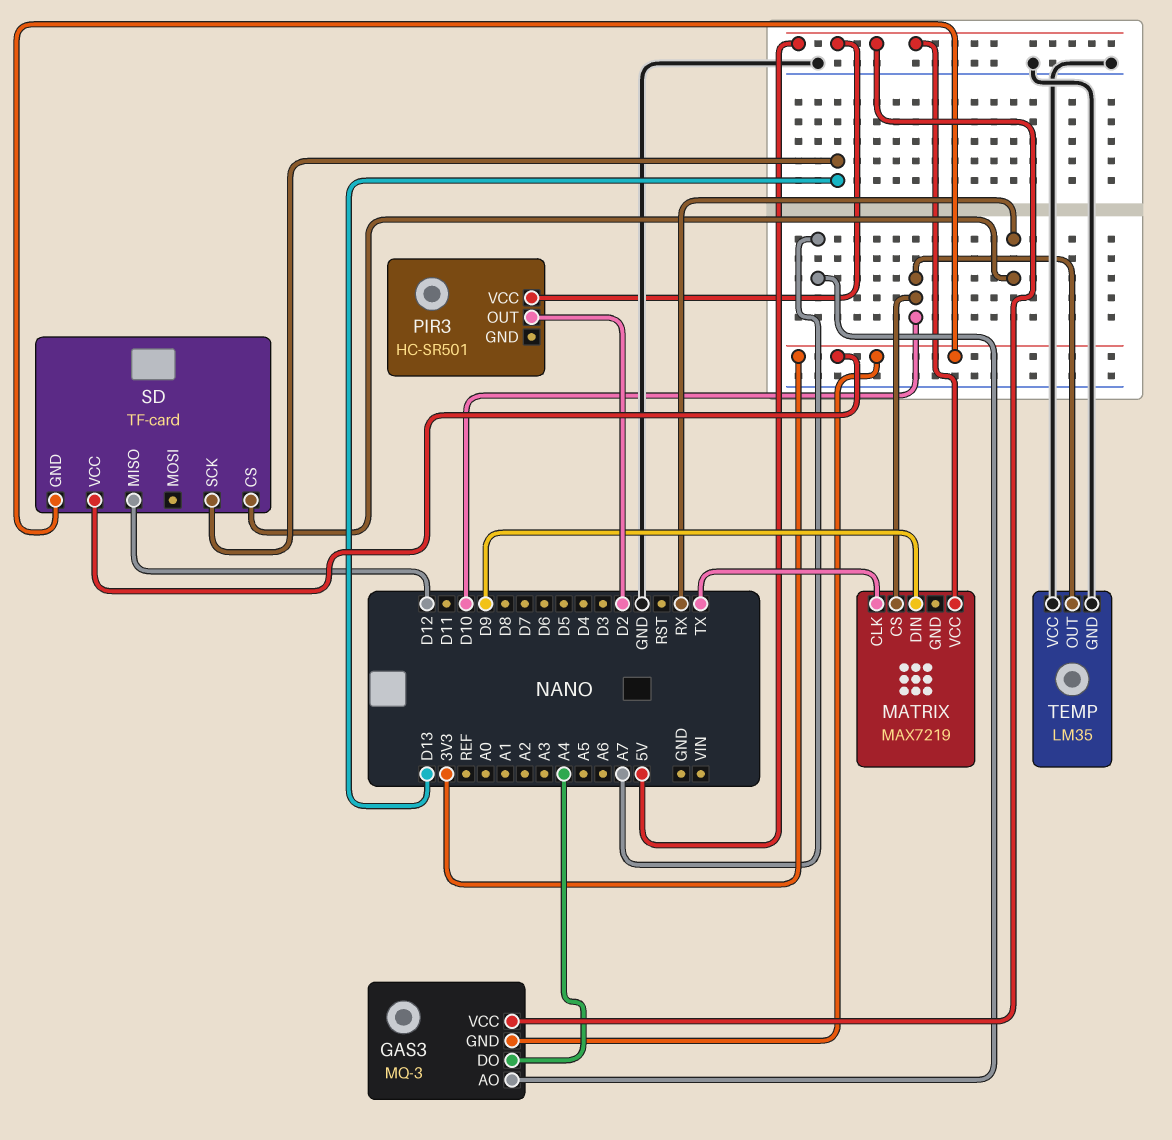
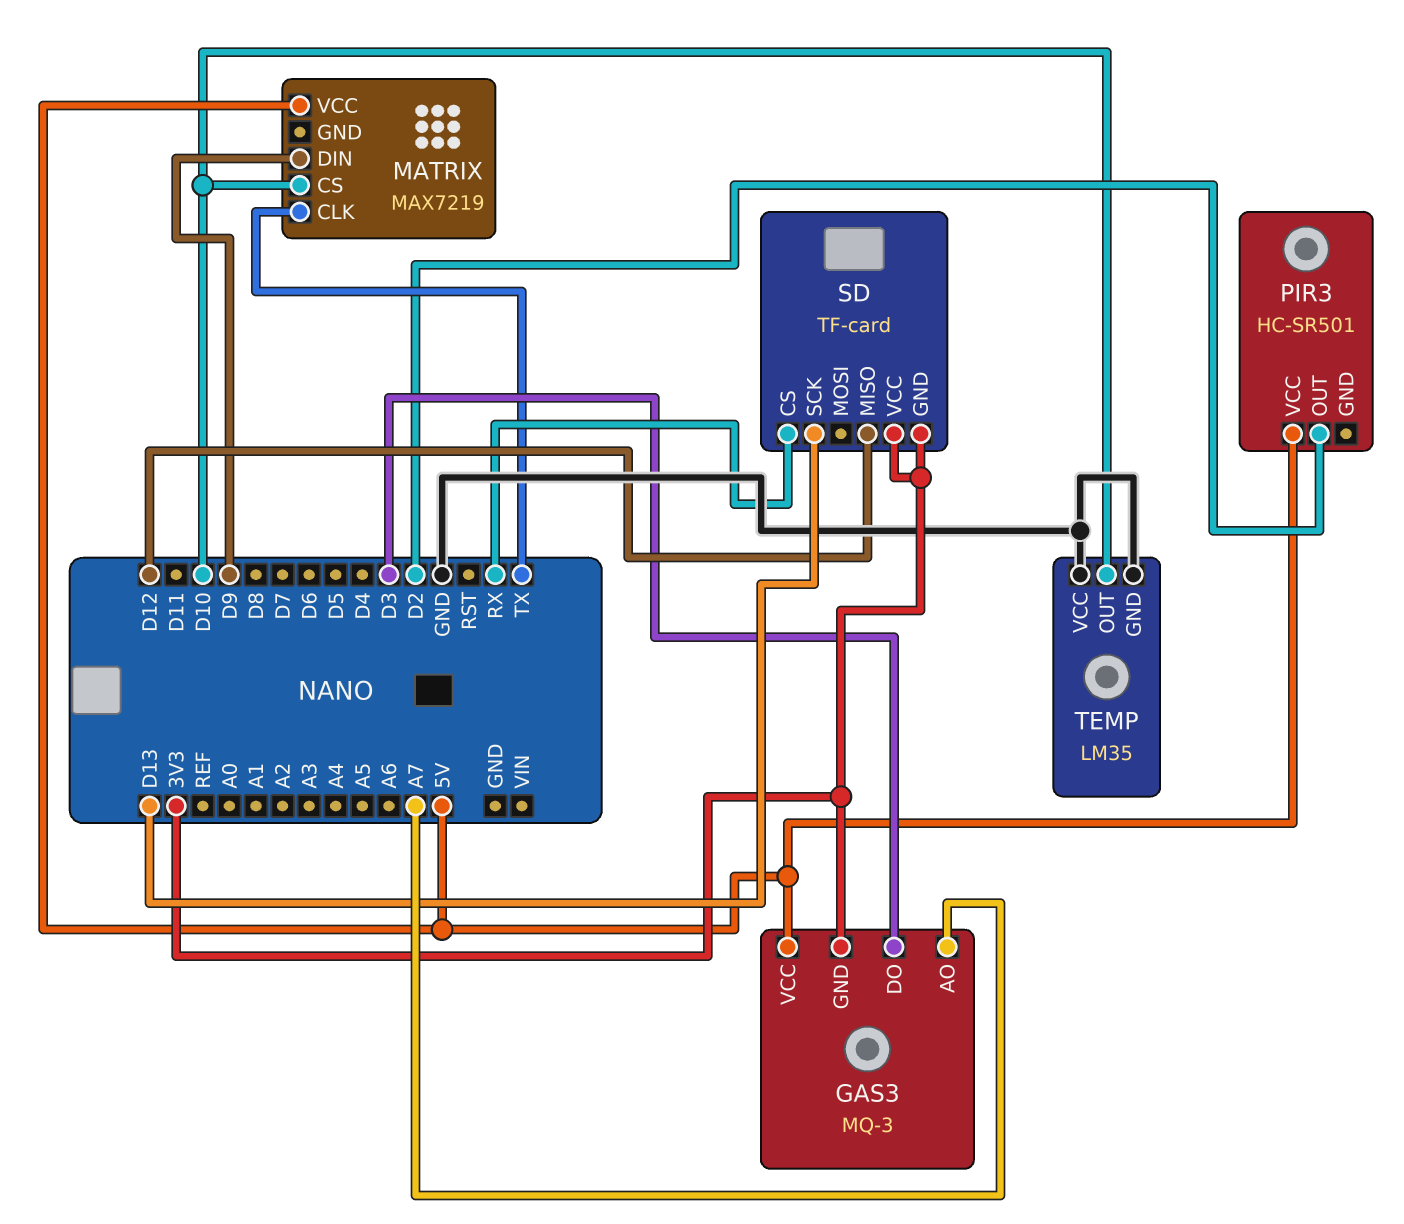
GAS3 pin DO: A4 -> D3

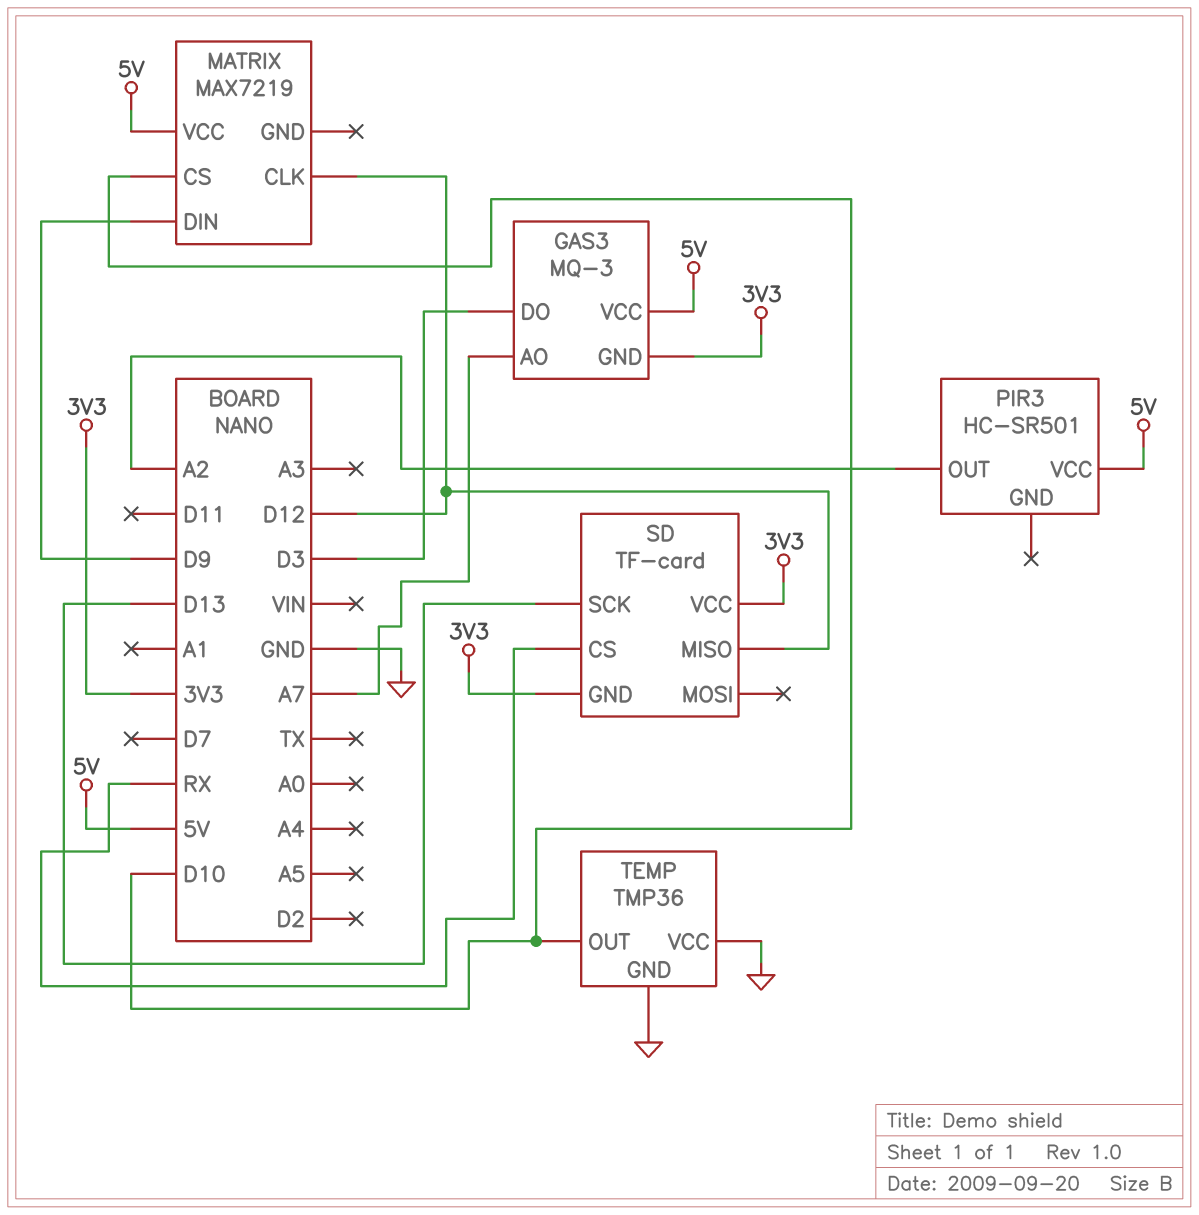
MATRIX pin CLK: TX -> D12
PIR3 pin OUT: D2 -> A2
TEMP: LM35 -> TMP36

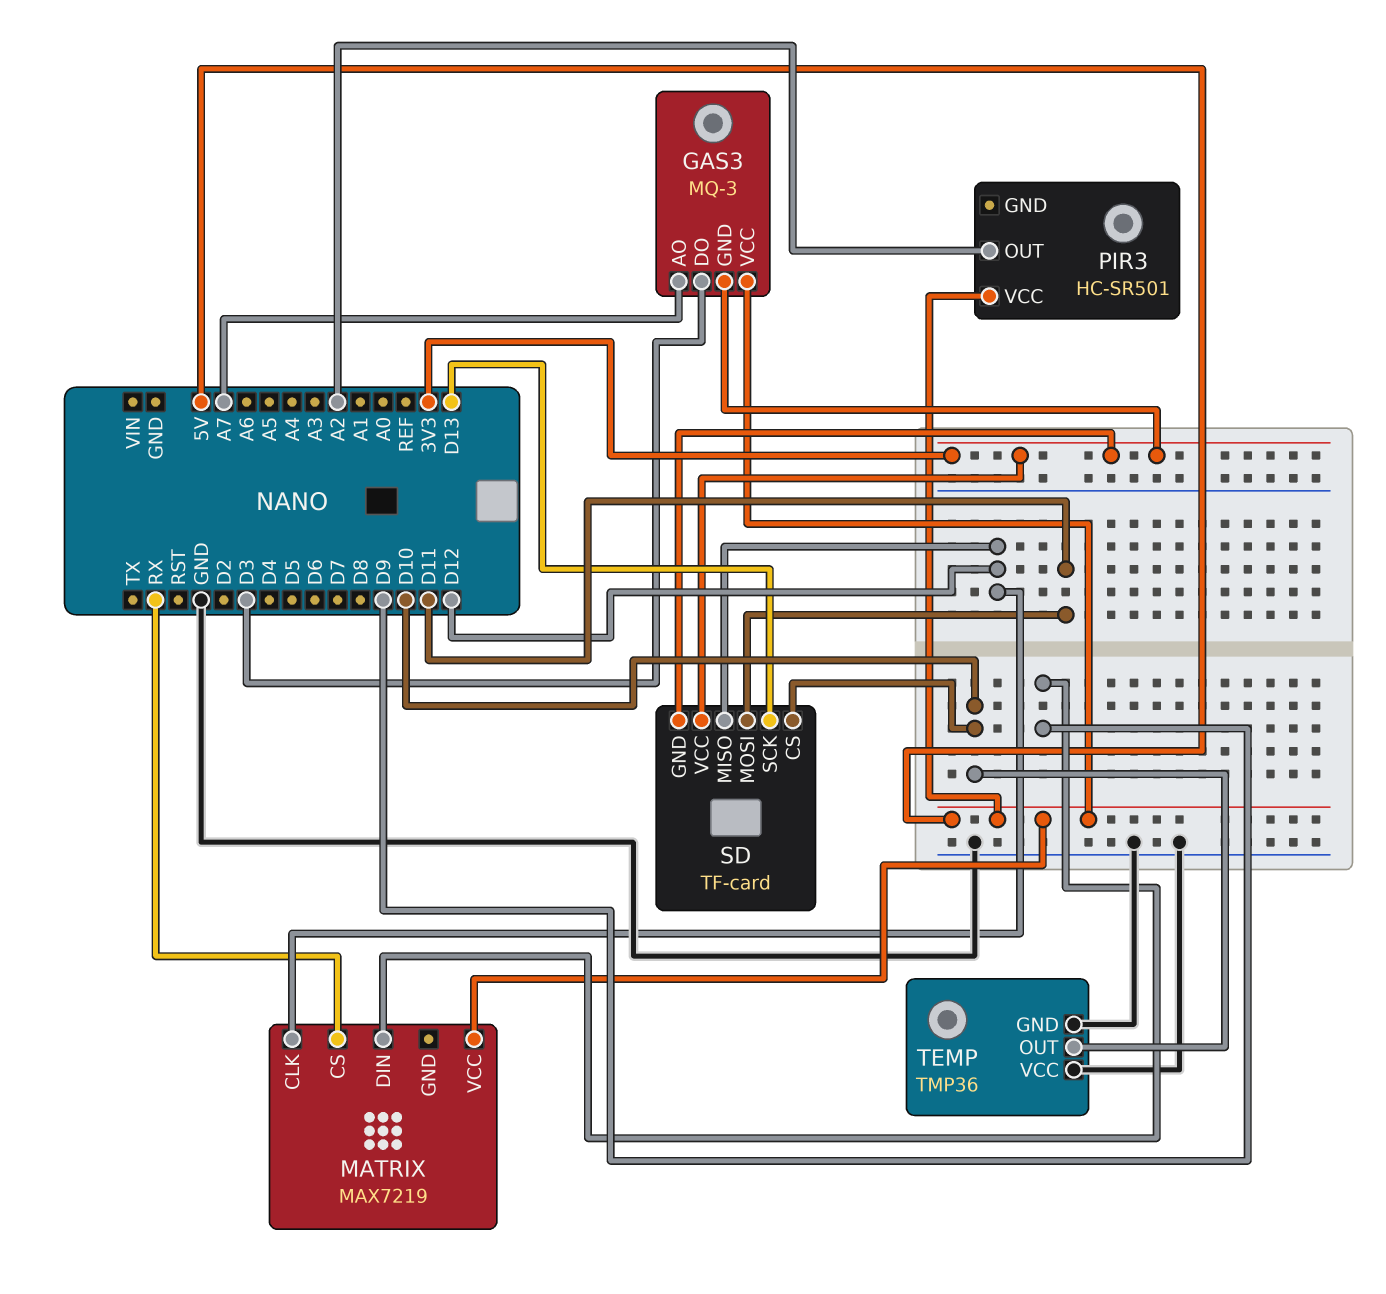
MATRIX pin CS: D10 -> RX
SD pin CS: RX -> D10
SD pin MOSI: none -> D11

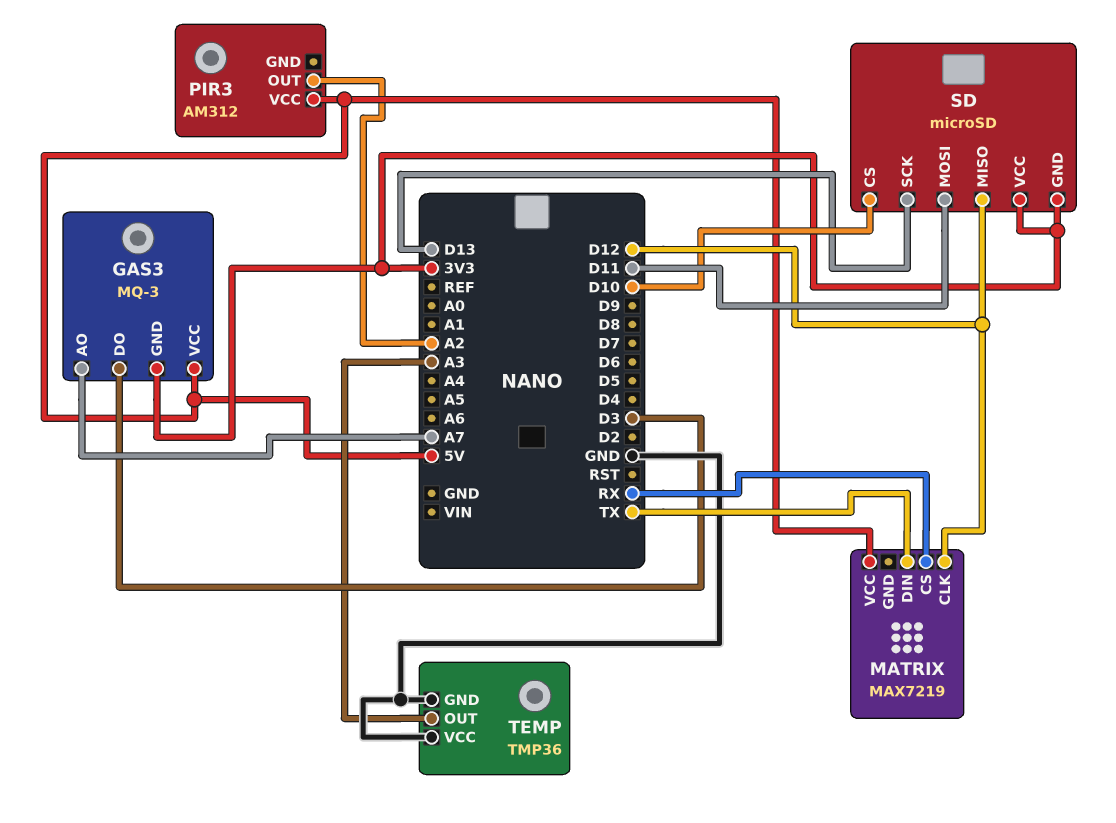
MATRIX pin DIN: D9 -> TX
PIR3: HC-SR501 -> AM312
SD: TF-card -> microSD
TEMP pin OUT: D10 -> A3

